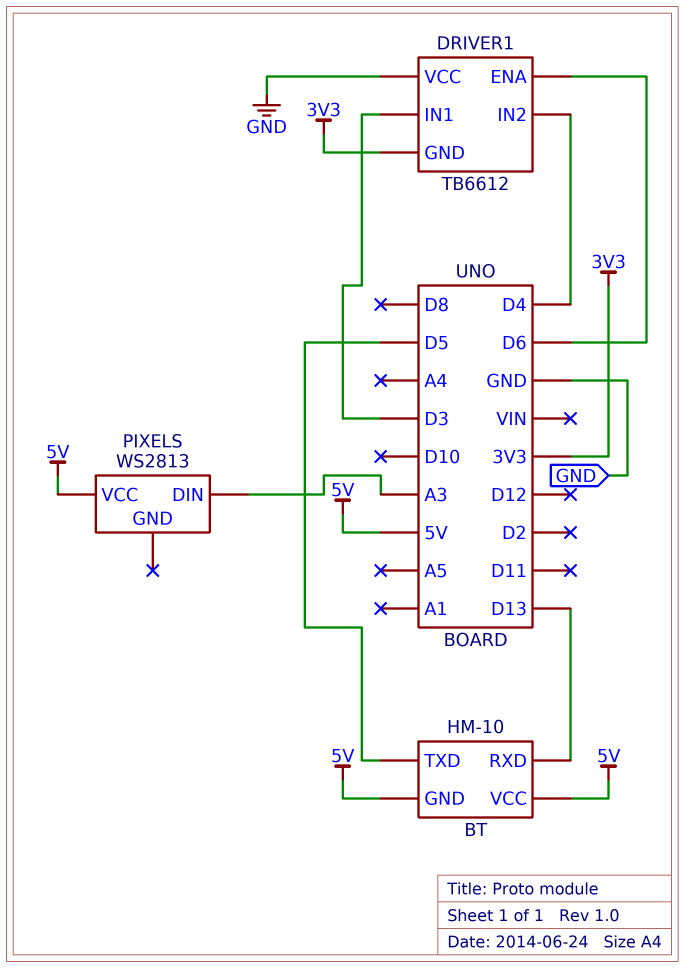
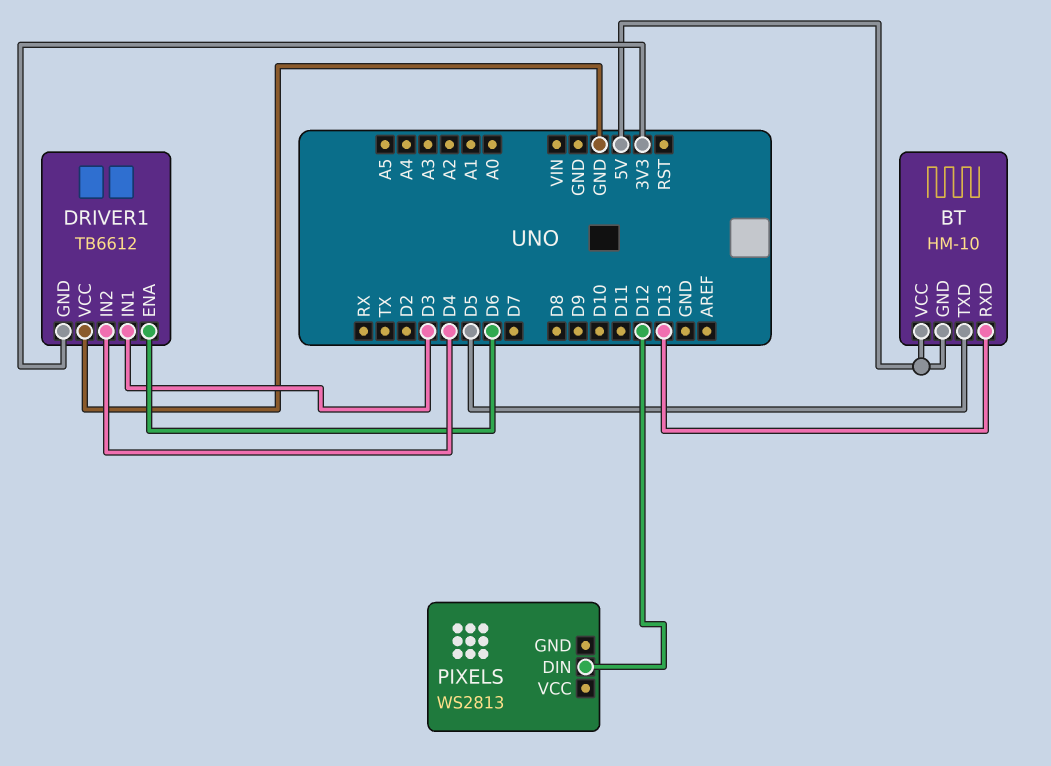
PIXELS pin DIN: A3 -> D12
PIXELS pin VCC: 5V -> none

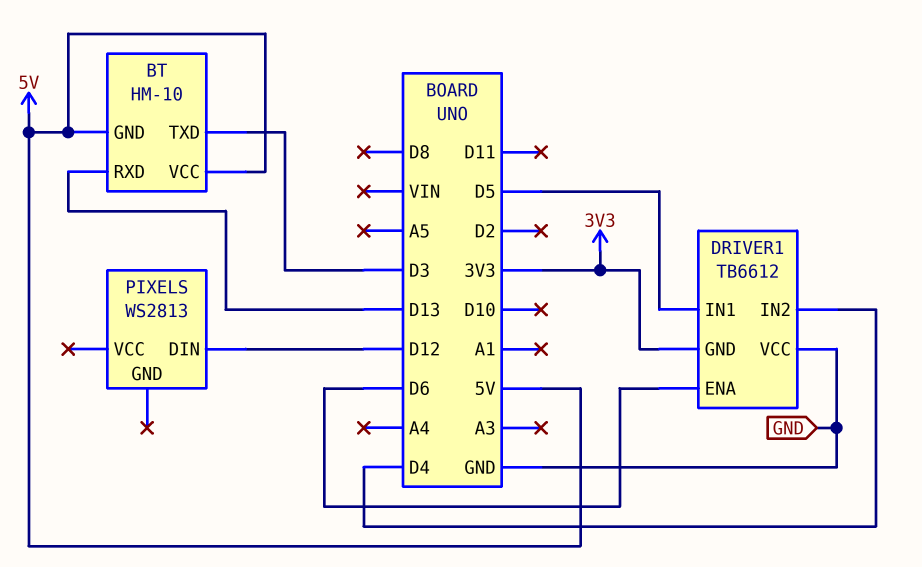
BT pin TXD: D5 -> D3
DRIVER1 pin IN1: D3 -> D5

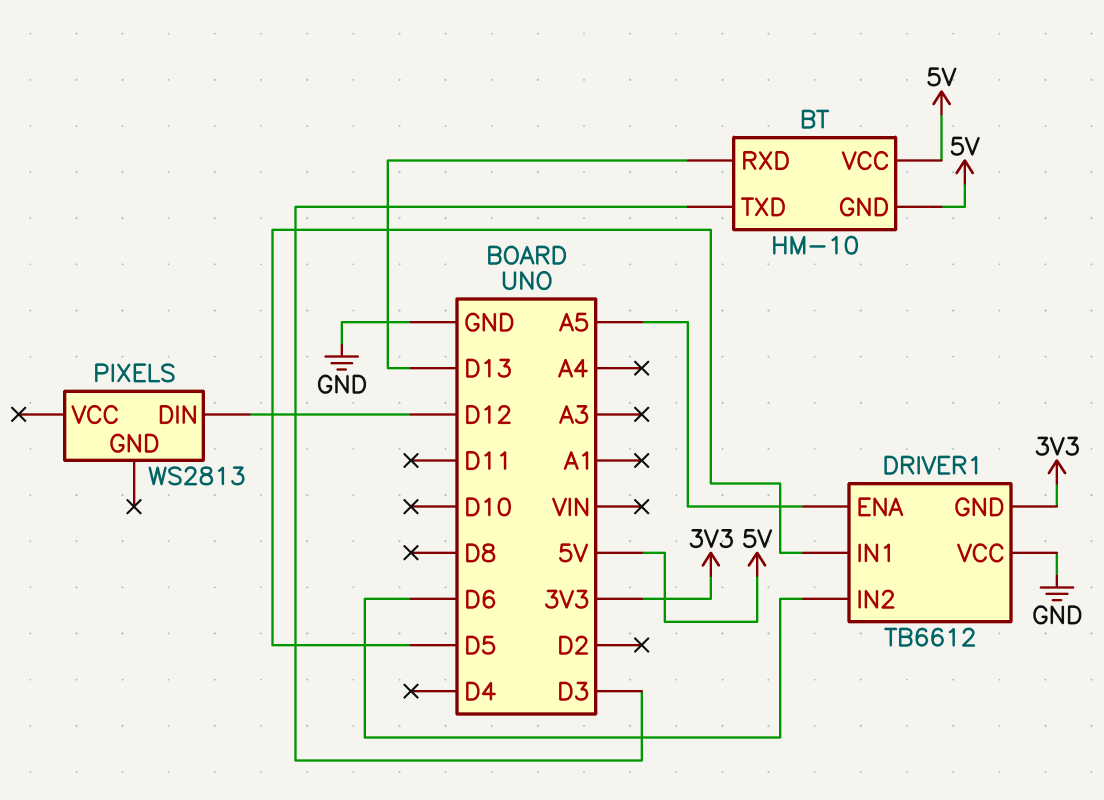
DRIVER1 pin ENA: D6 -> A5
DRIVER1 pin IN2: D4 -> D6

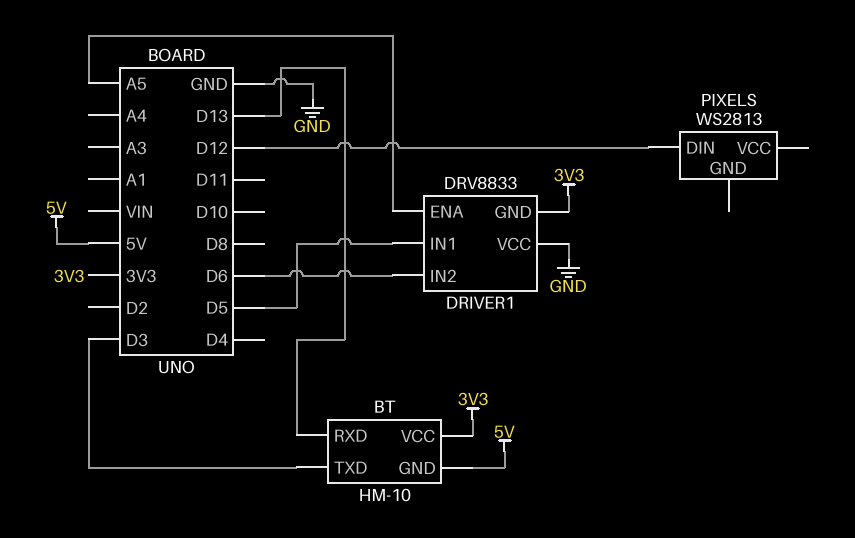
BT pin VCC: 5V -> 3V3
DRIVER1: TB6612 -> DRV8833

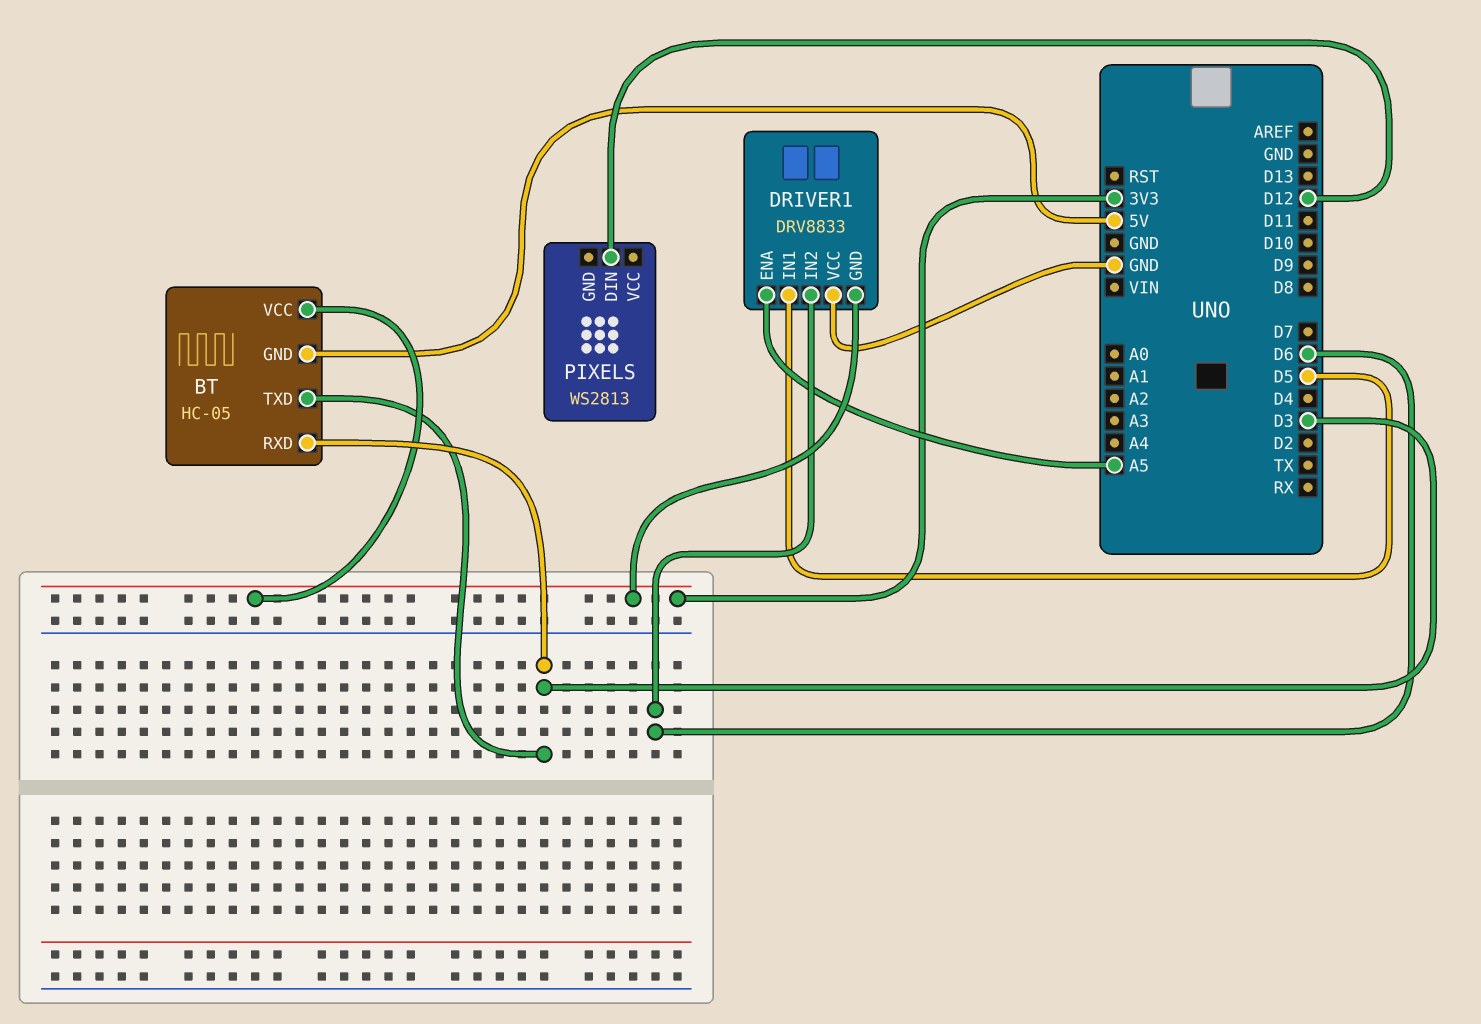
BT: HM-10 -> HC-05
BT pin RXD: D13 -> D3

